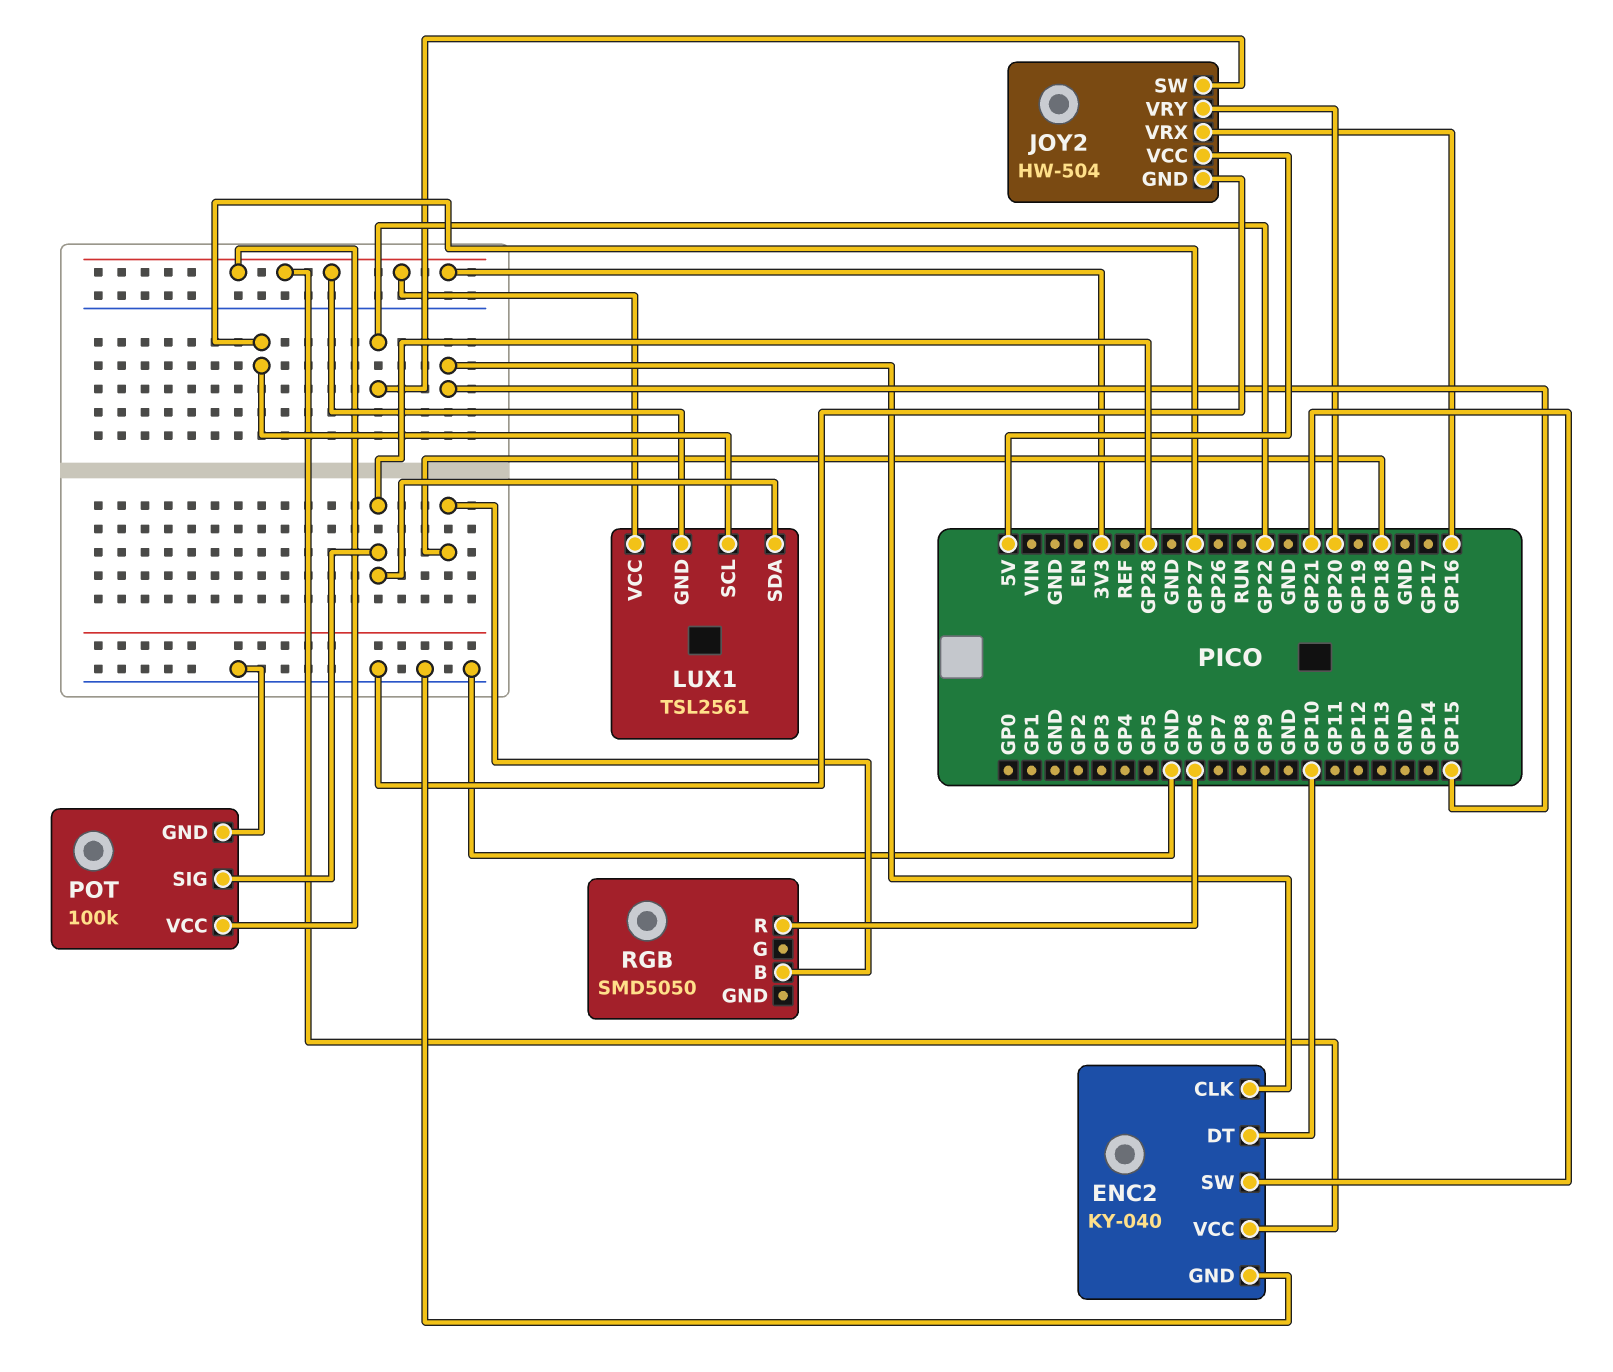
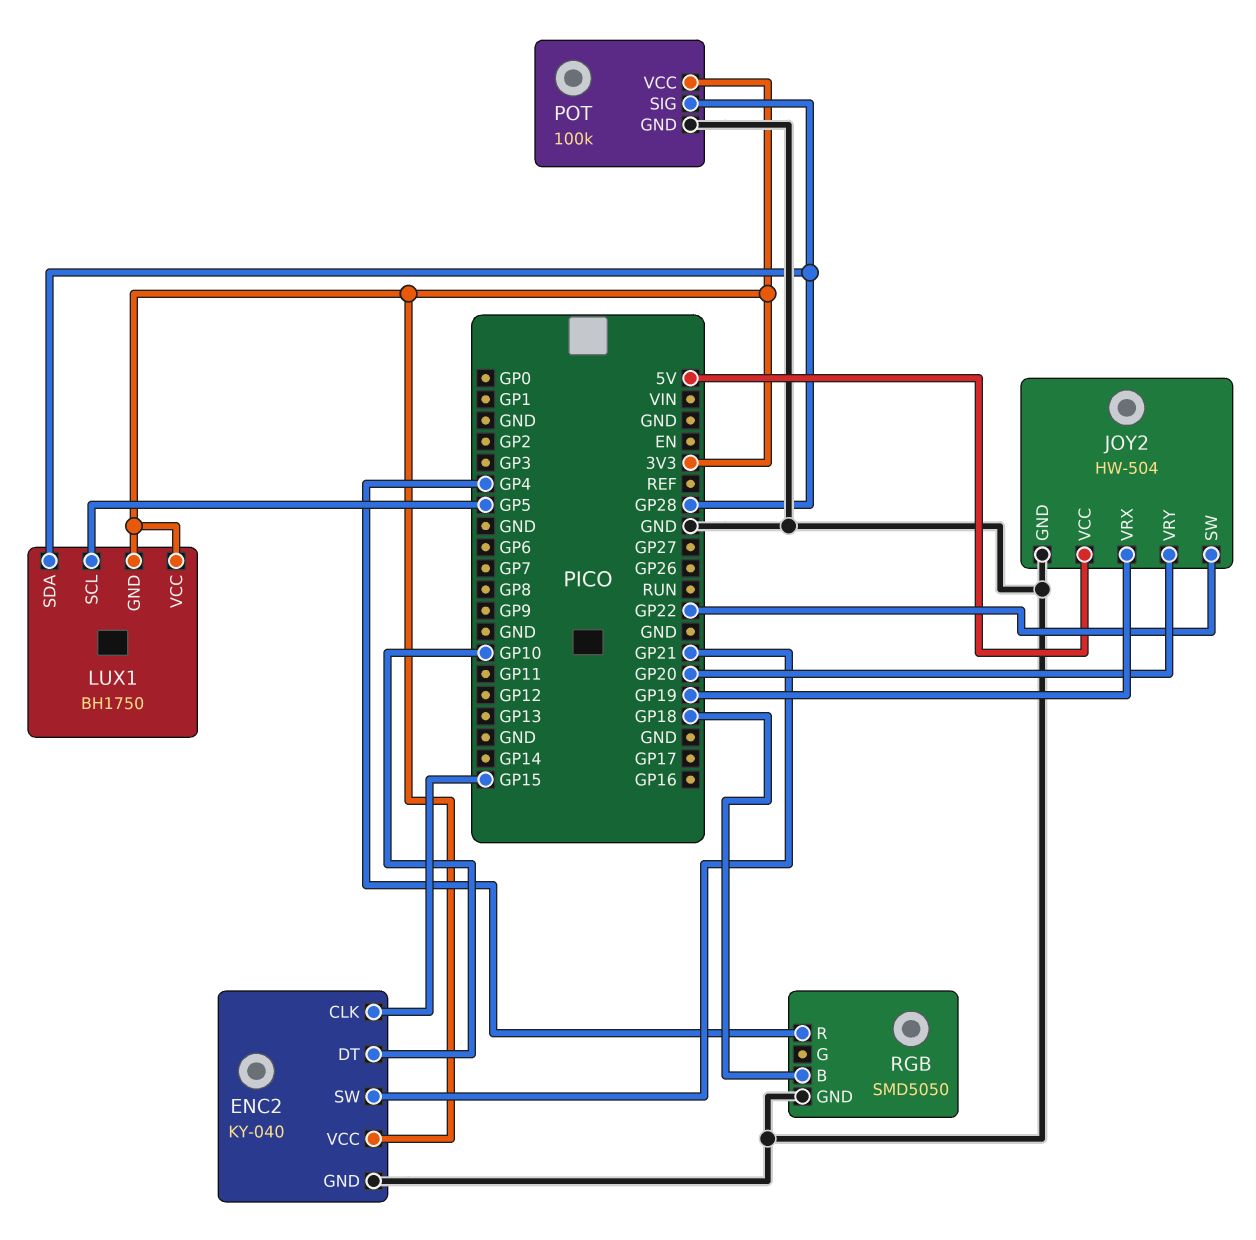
JOY2 pin VRX: GP16 -> GP19
LUX1: TSL2561 -> BH1750
LUX1 pin SCL: GP27 -> GP5
RGB pin GND: none -> GND
RGB pin R: GP6 -> GP4

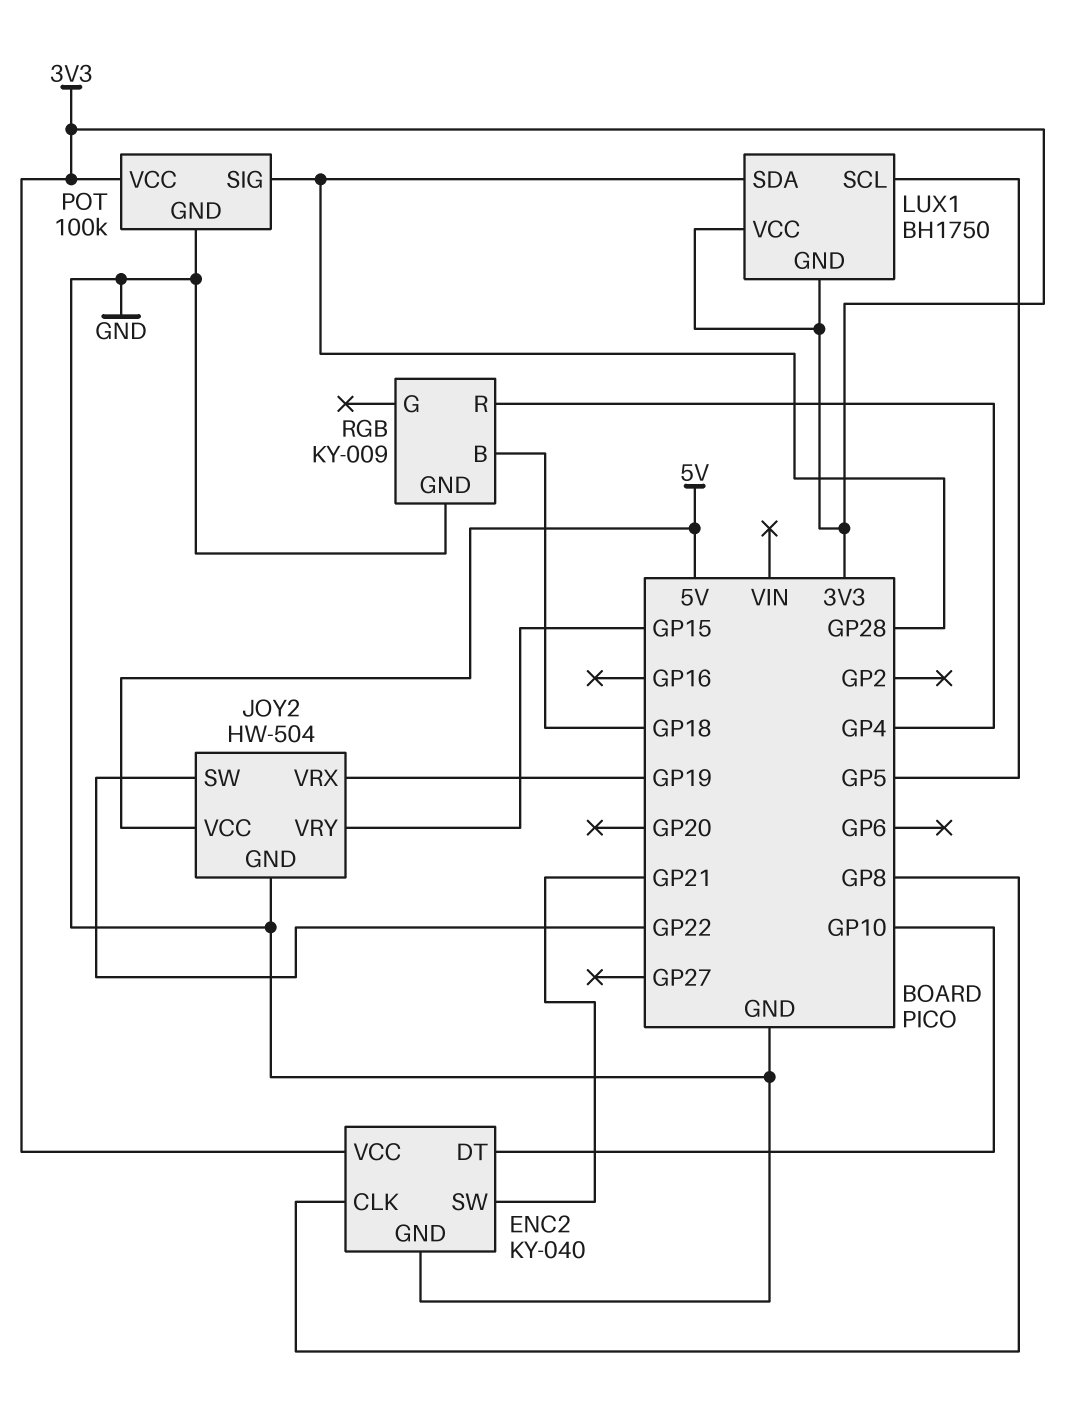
ENC2 pin CLK: GP15 -> GP8
JOY2 pin VRY: GP20 -> GP15
RGB: SMD5050 -> KY-009

